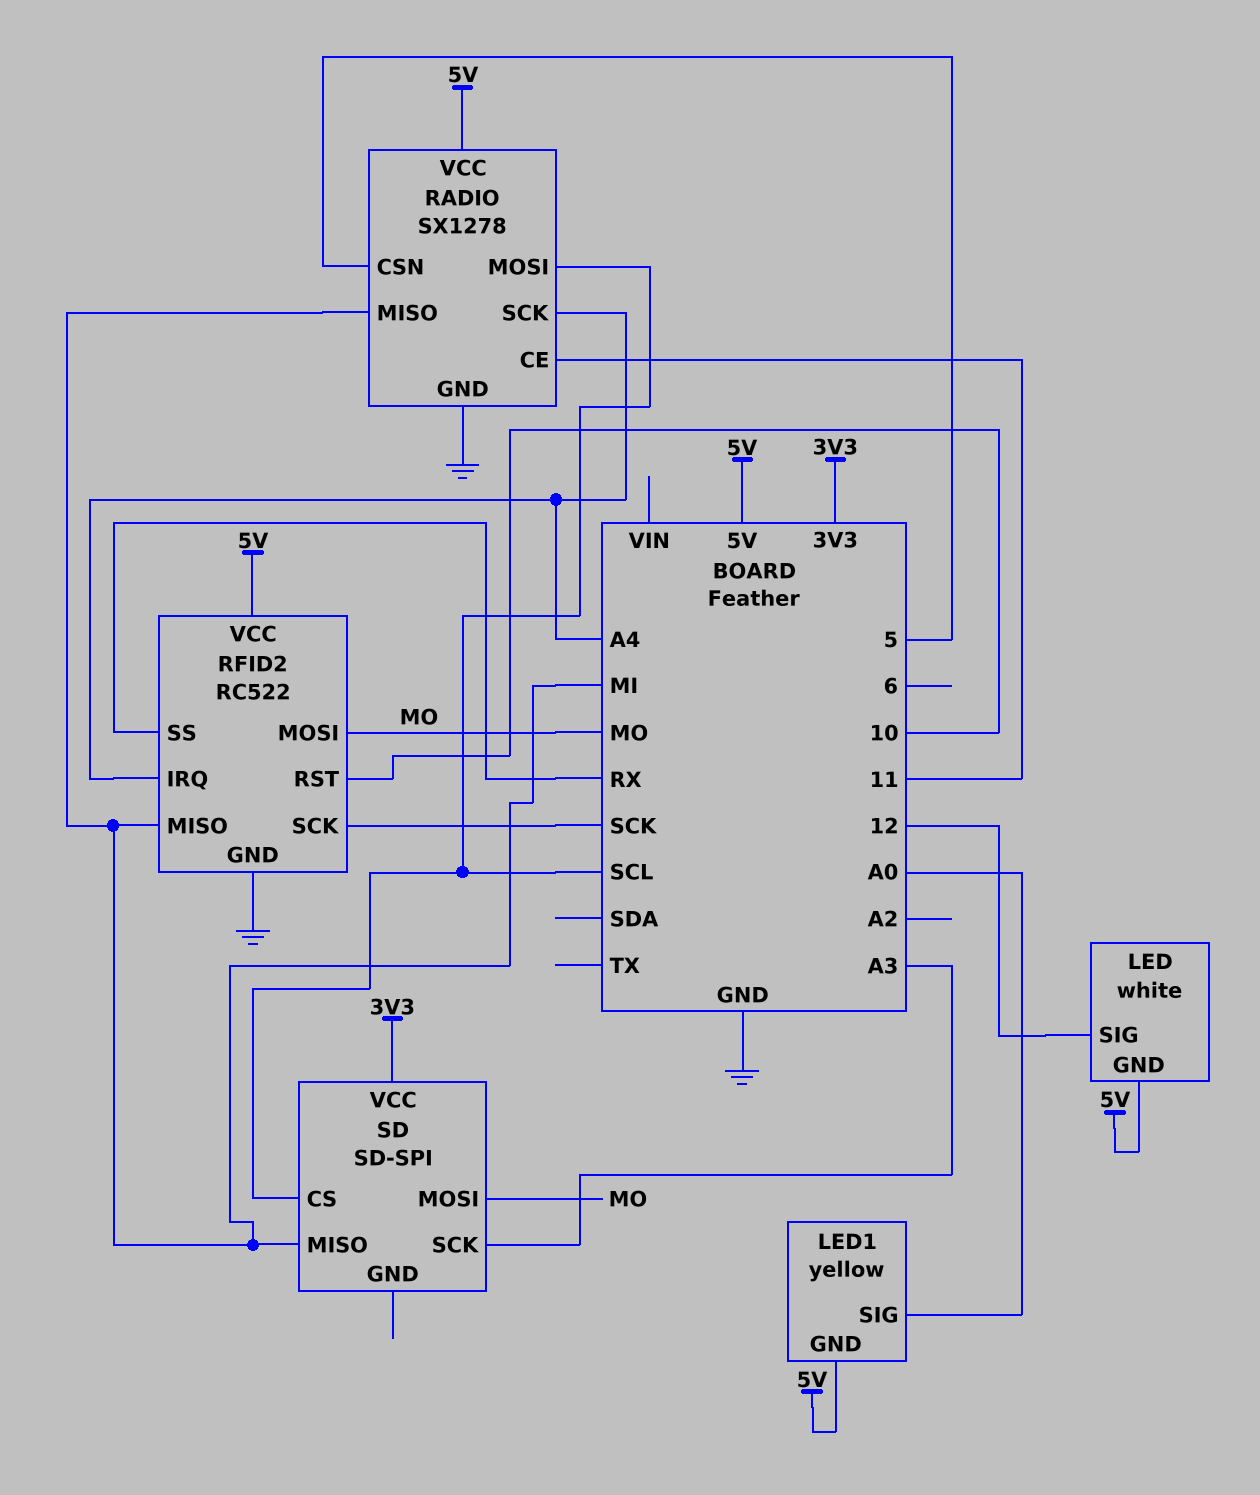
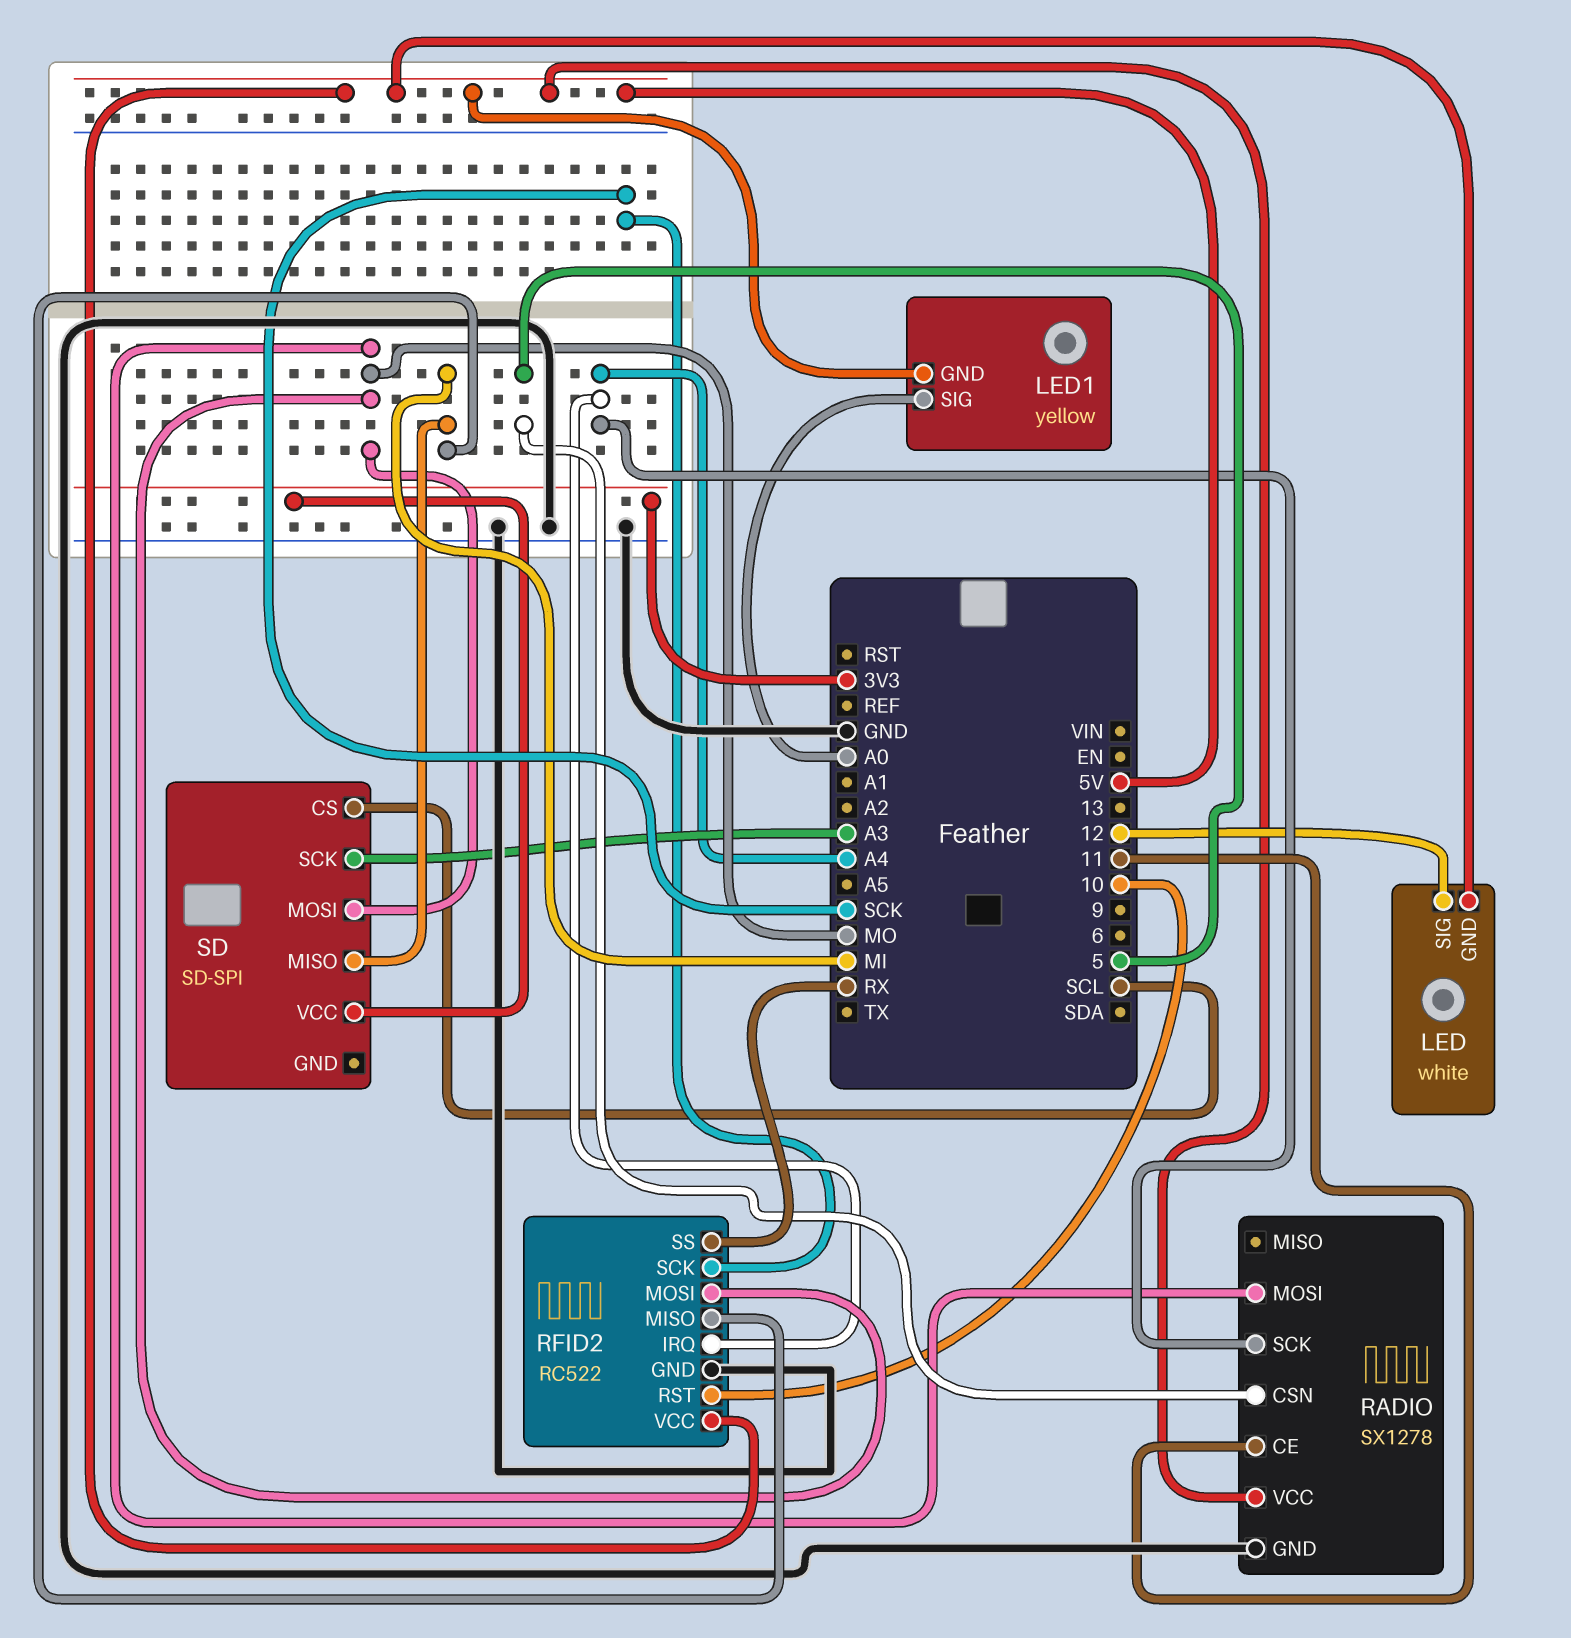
RADIO pin MISO: MI -> none
RADIO pin MOSI: SCL -> MO

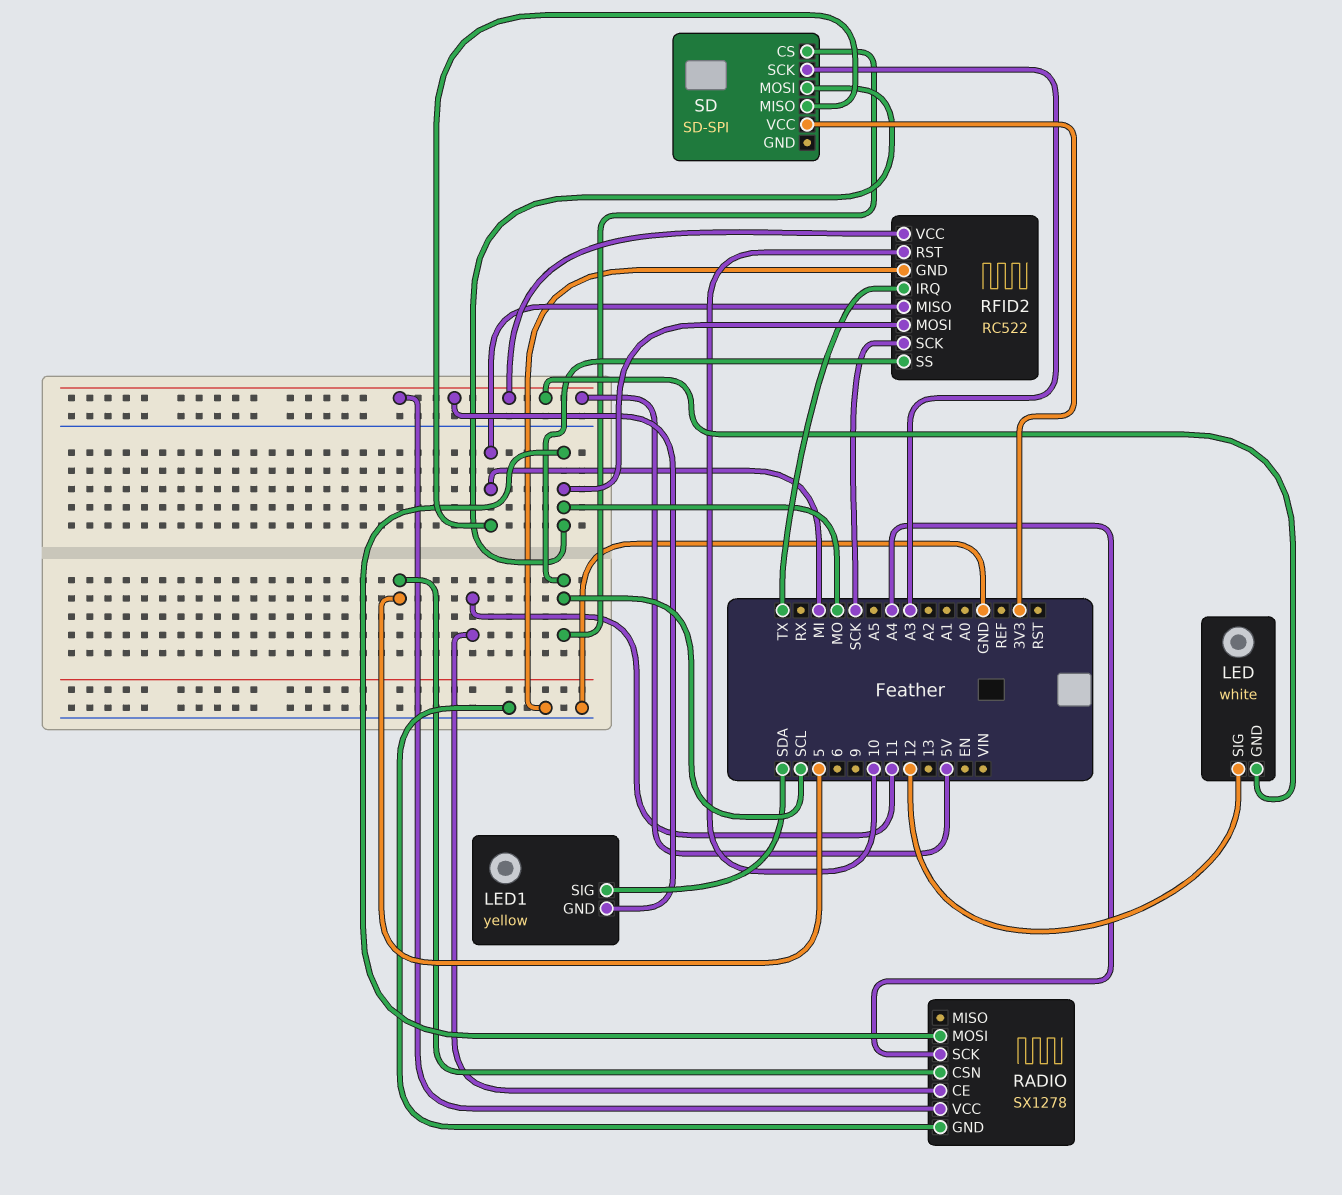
LED1 pin SIG: A0 -> SDA
RFID2 pin IRQ: A4 -> TX
RFID2 pin SS: RX -> SCL

